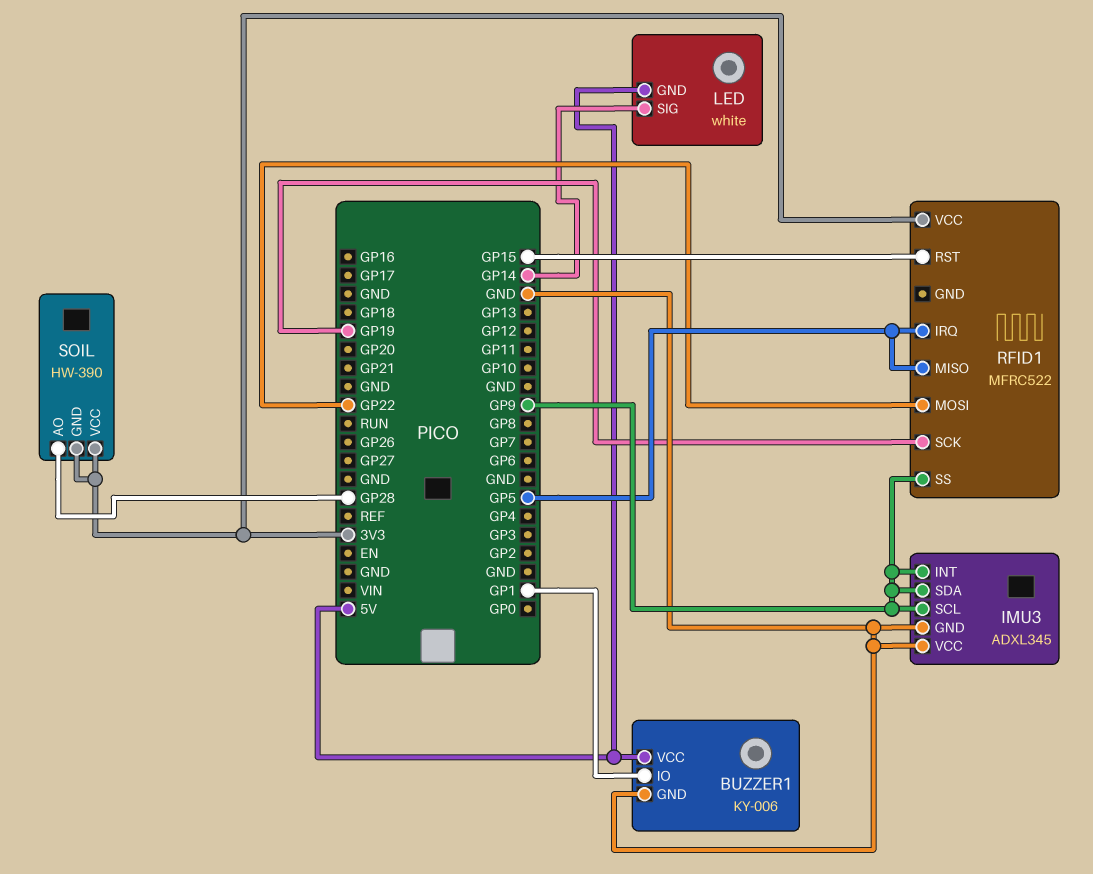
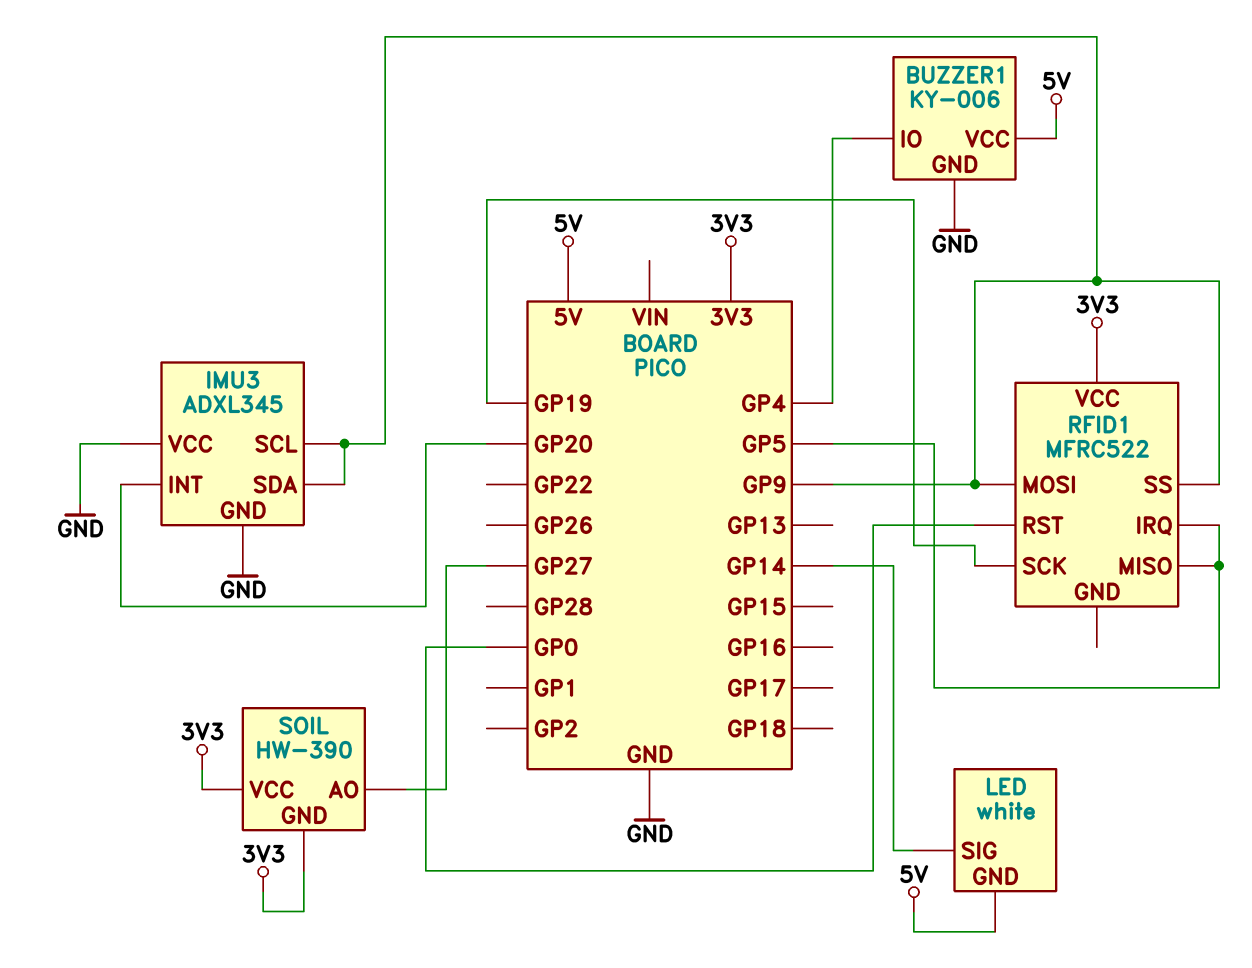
BUZZER1 pin IO: GP1 -> GP4
IMU3 pin INT: GP9 -> GP20
RFID1 pin MOSI: GP22 -> GP9
RFID1 pin RST: GP15 -> GP0
SOIL pin AO: GP28 -> GP27

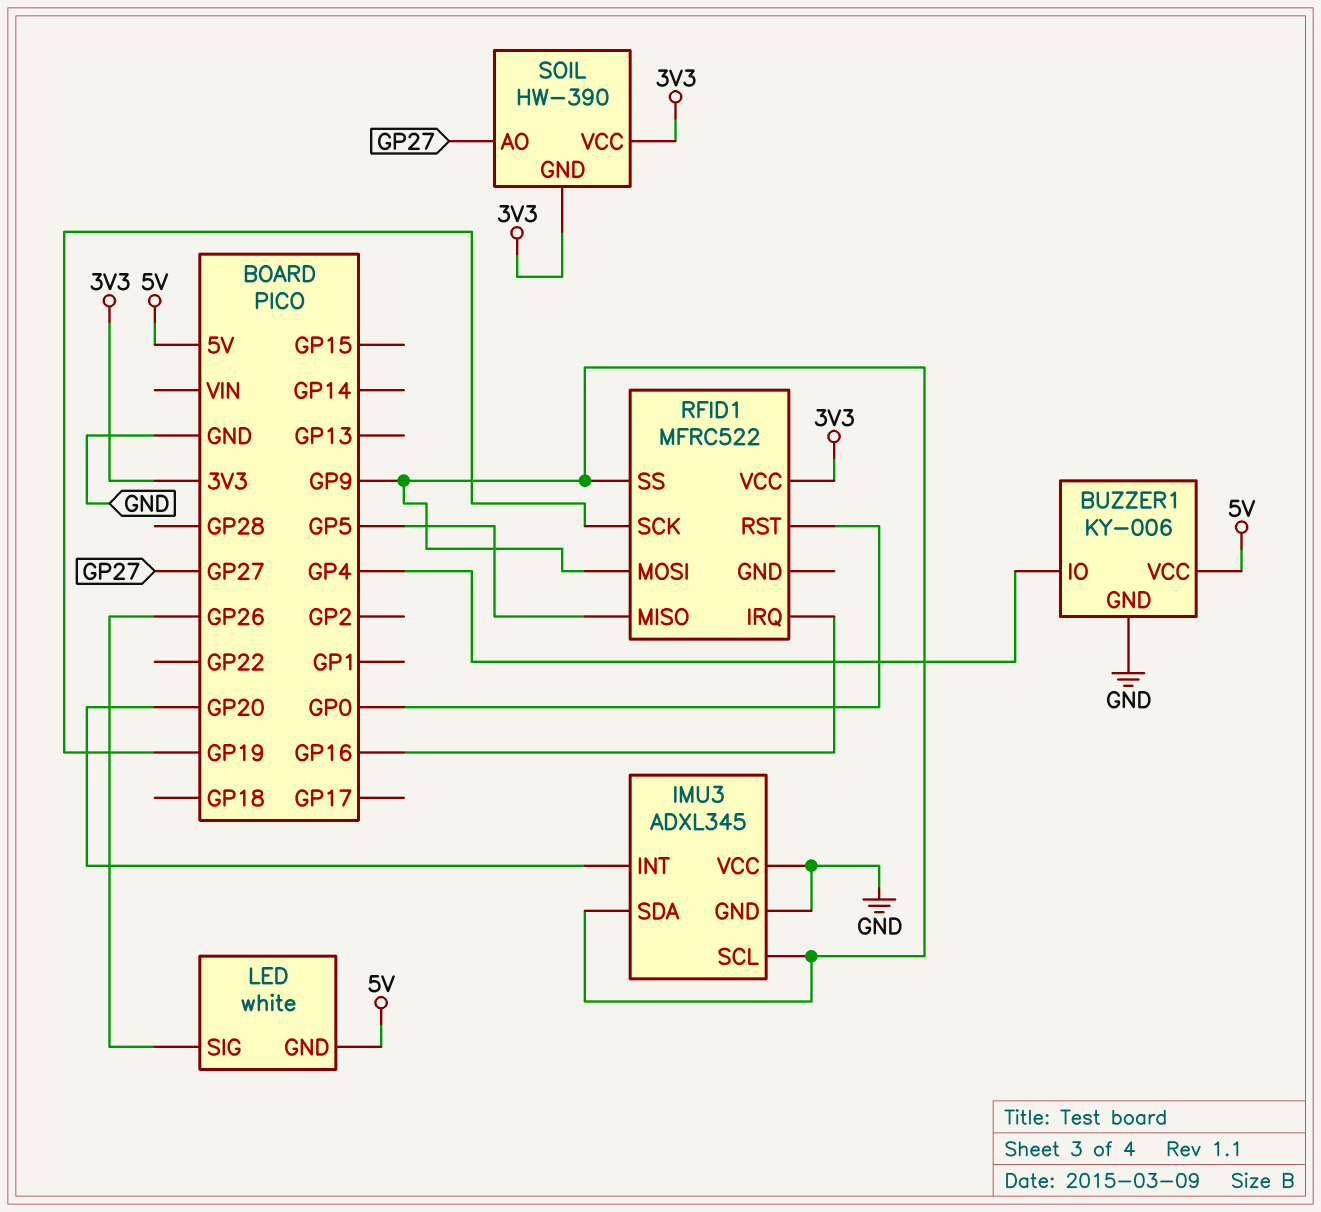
LED pin SIG: GP14 -> GP26
RFID1 pin IRQ: GP5 -> GP16

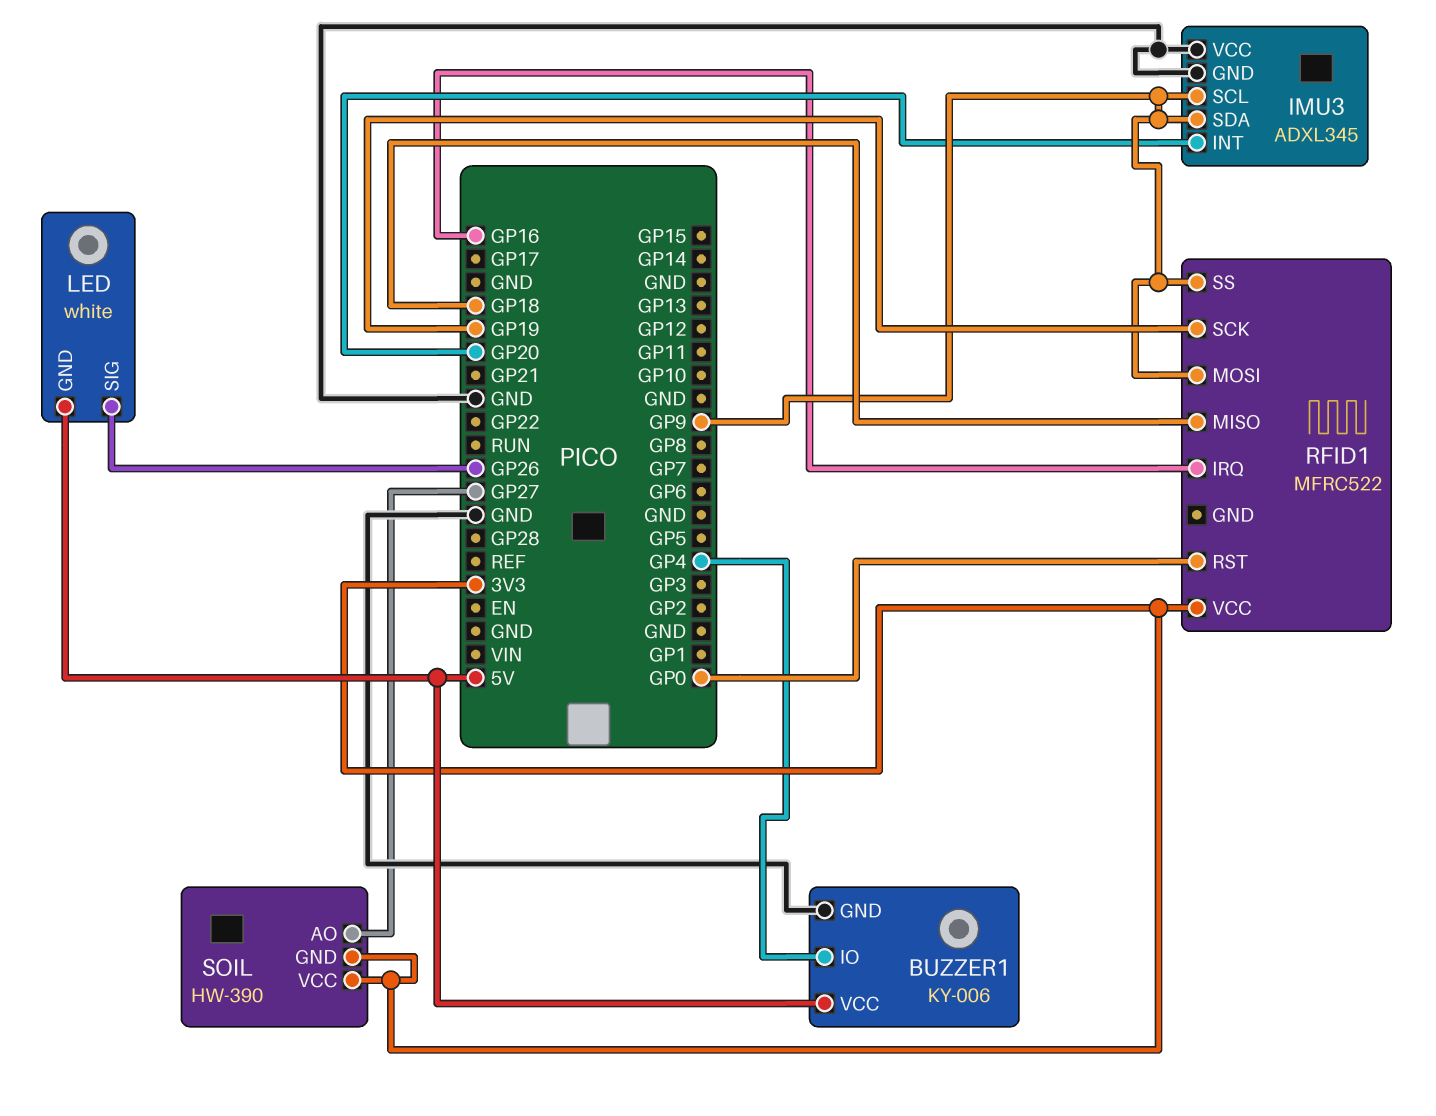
RFID1 pin MISO: GP5 -> GP18

